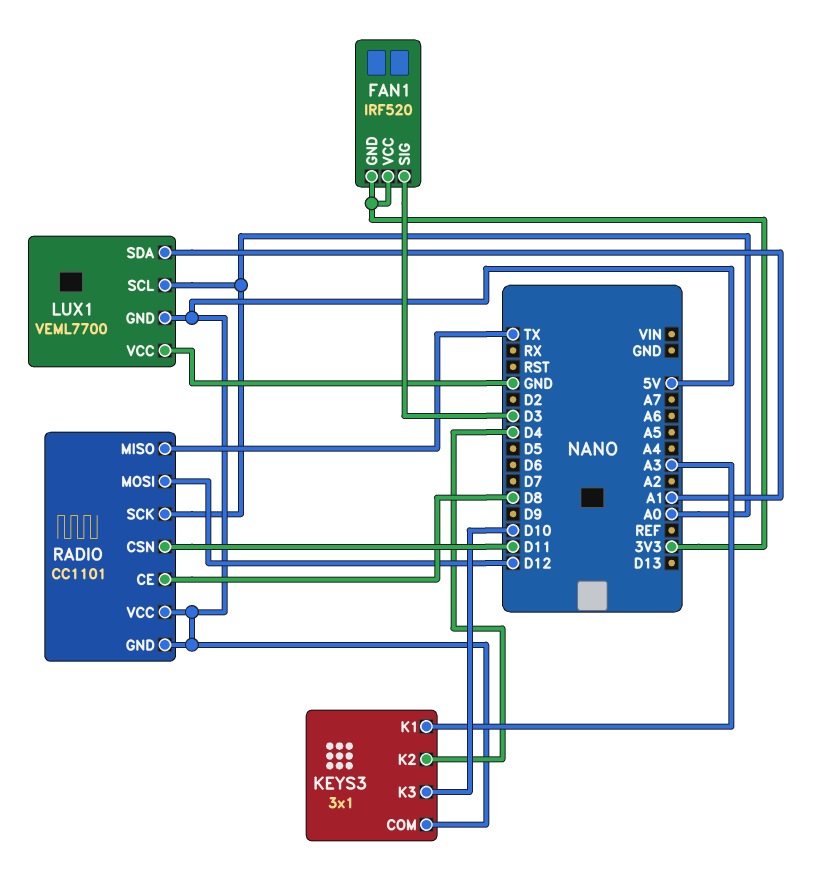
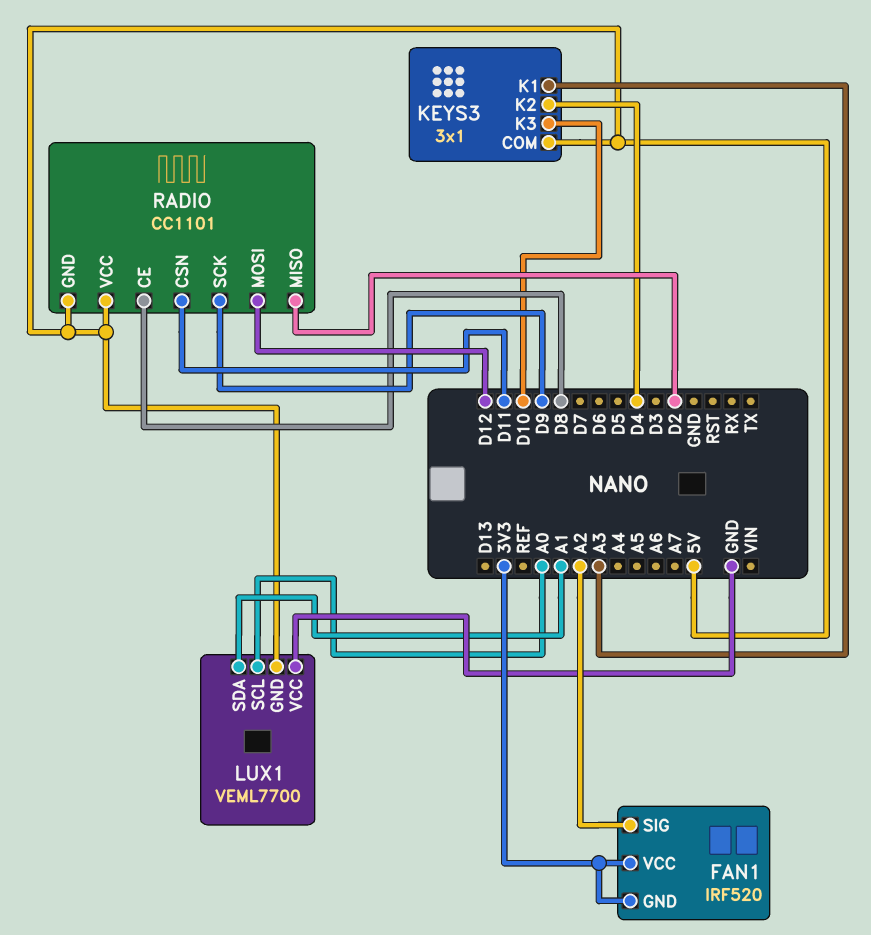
FAN1 pin SIG: D3 -> A2
RADIO pin MISO: TX -> D2
RADIO pin SCK: A0 -> D9

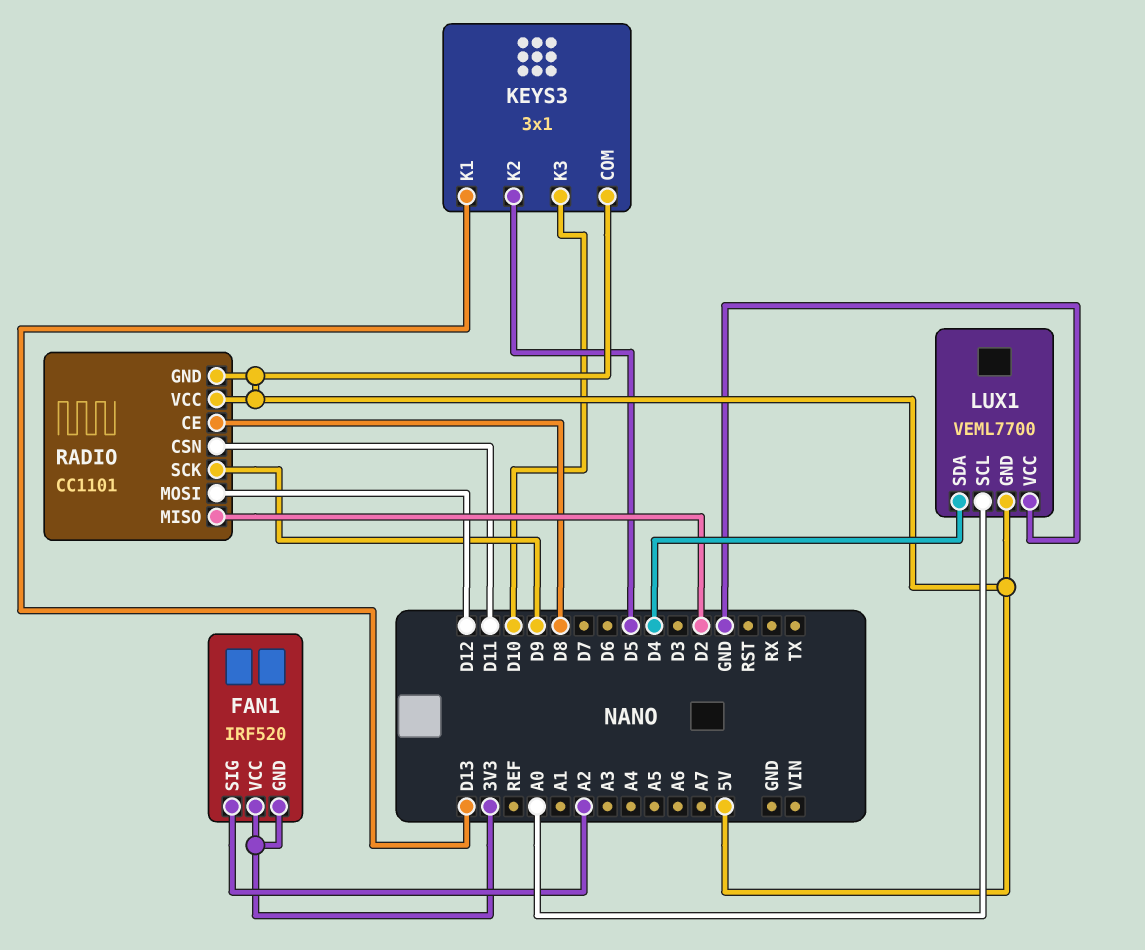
KEYS3 pin K1: A3 -> D13
KEYS3 pin K2: D4 -> D5
LUX1 pin SDA: A1 -> D4

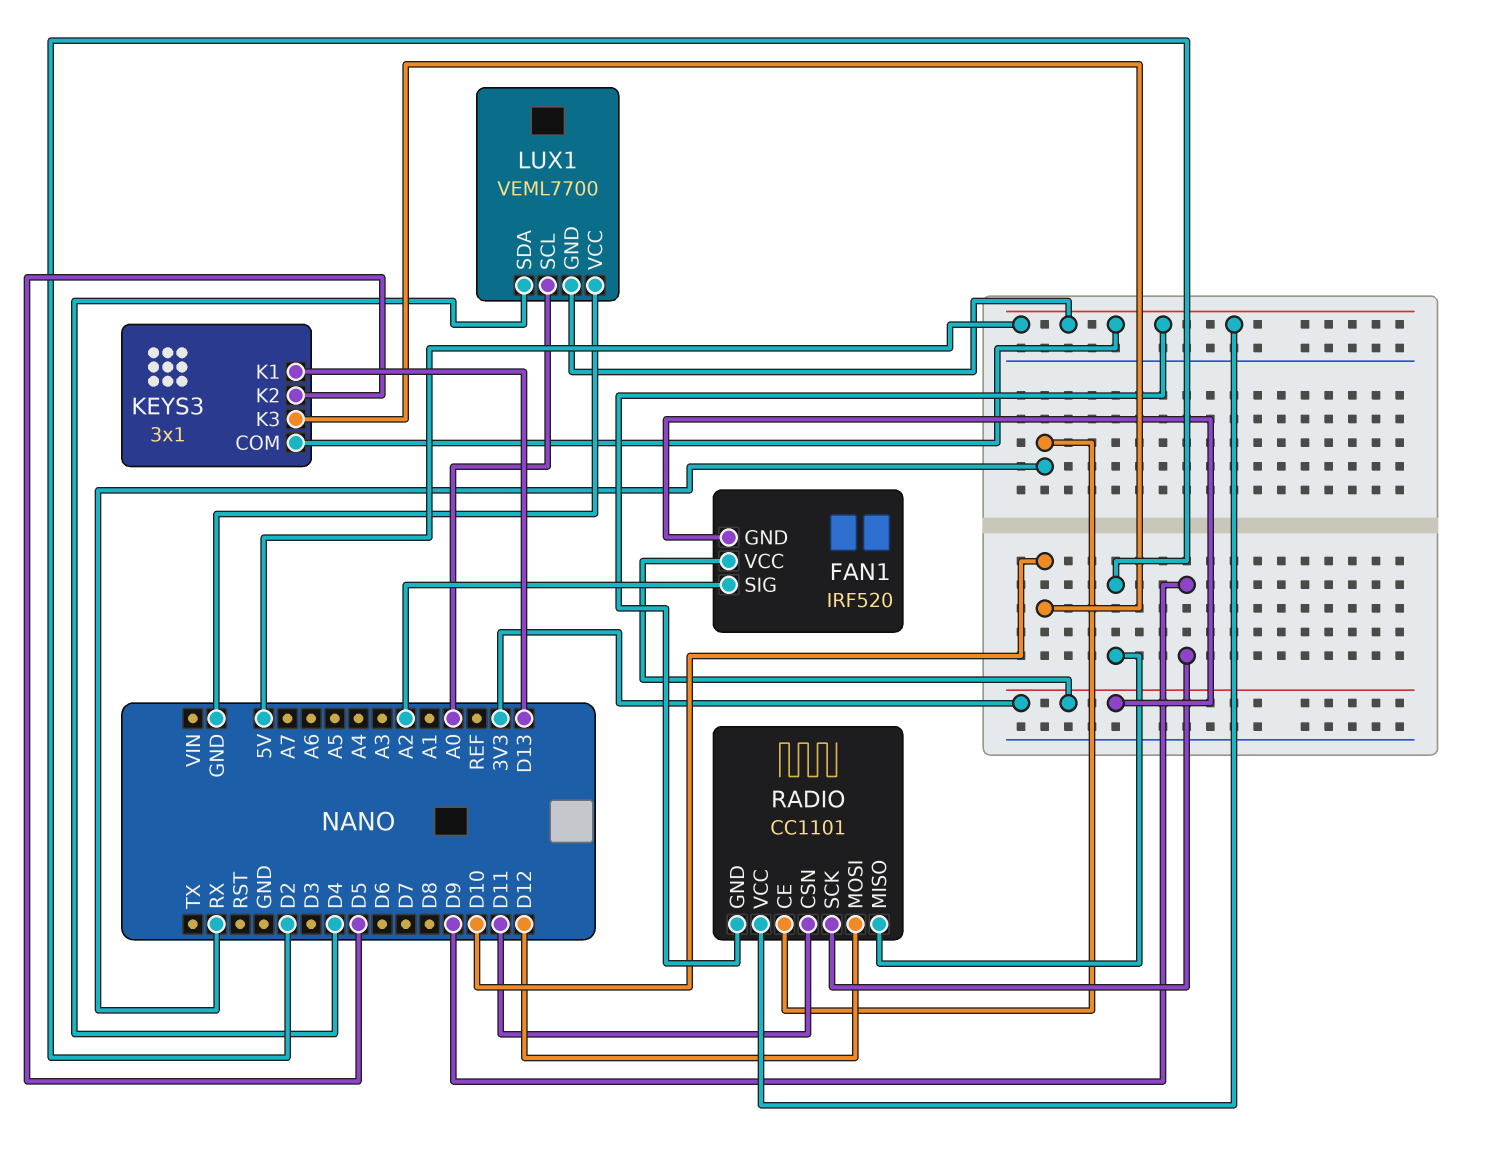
RADIO pin CE: D8 -> RX

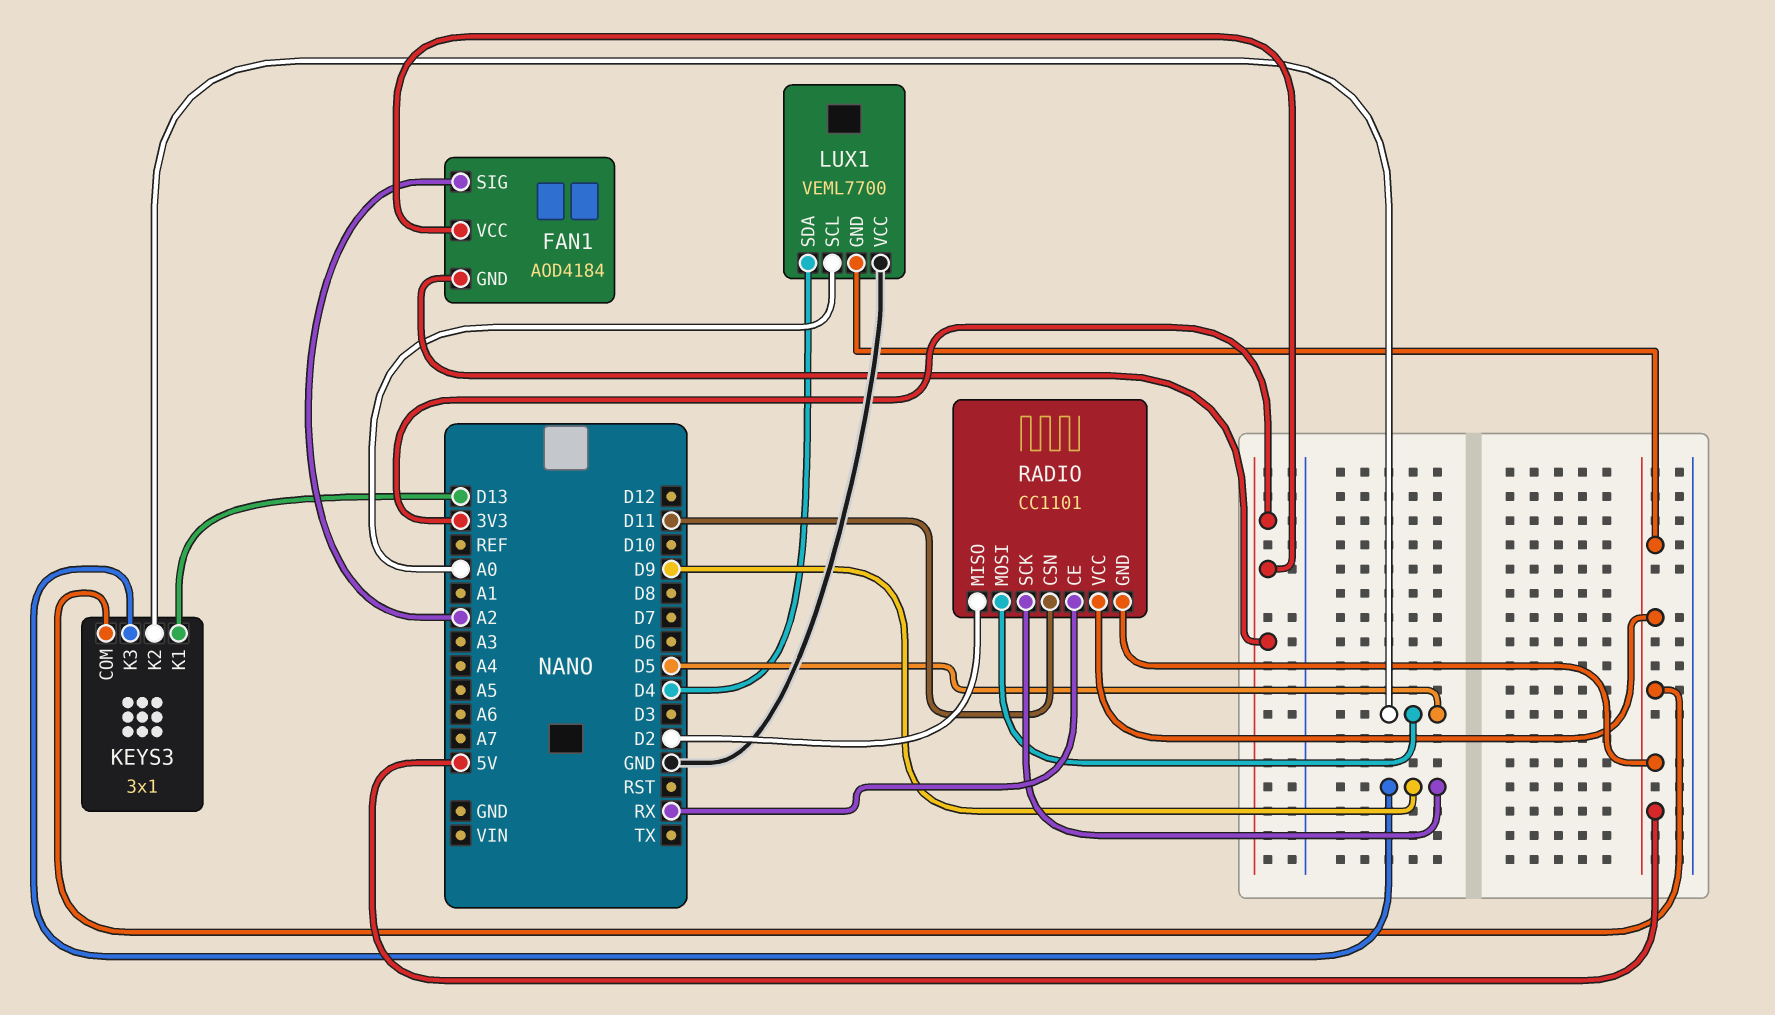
FAN1: IRF520 -> AOD4184
KEYS3 pin K3: D10 -> D9
RADIO pin MOSI: D12 -> D5

